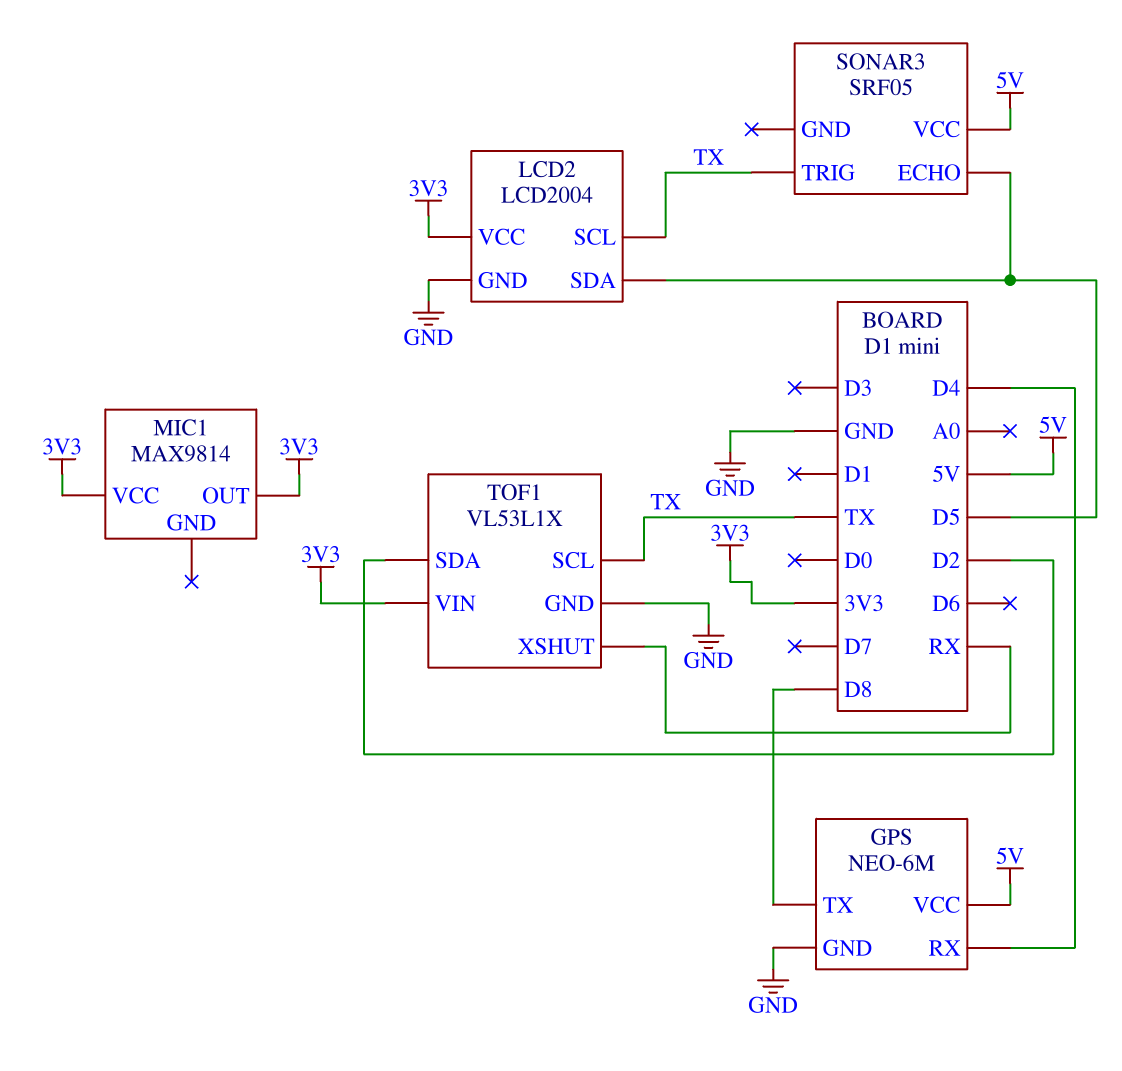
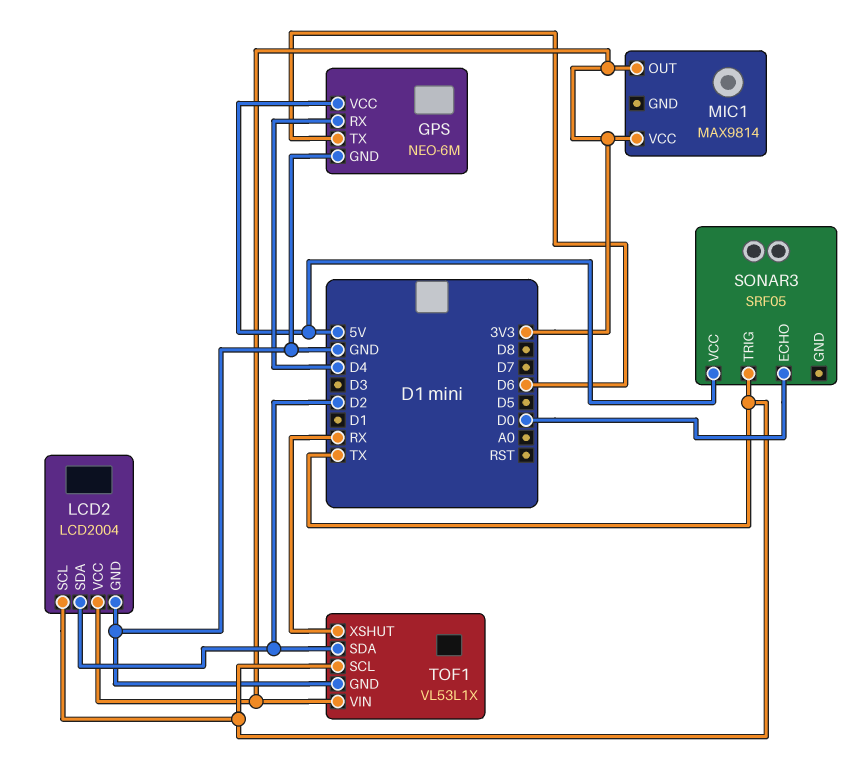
GPS pin TX: D8 -> D6
LCD2 pin SDA: D5 -> D2
SONAR3 pin ECHO: D5 -> D0

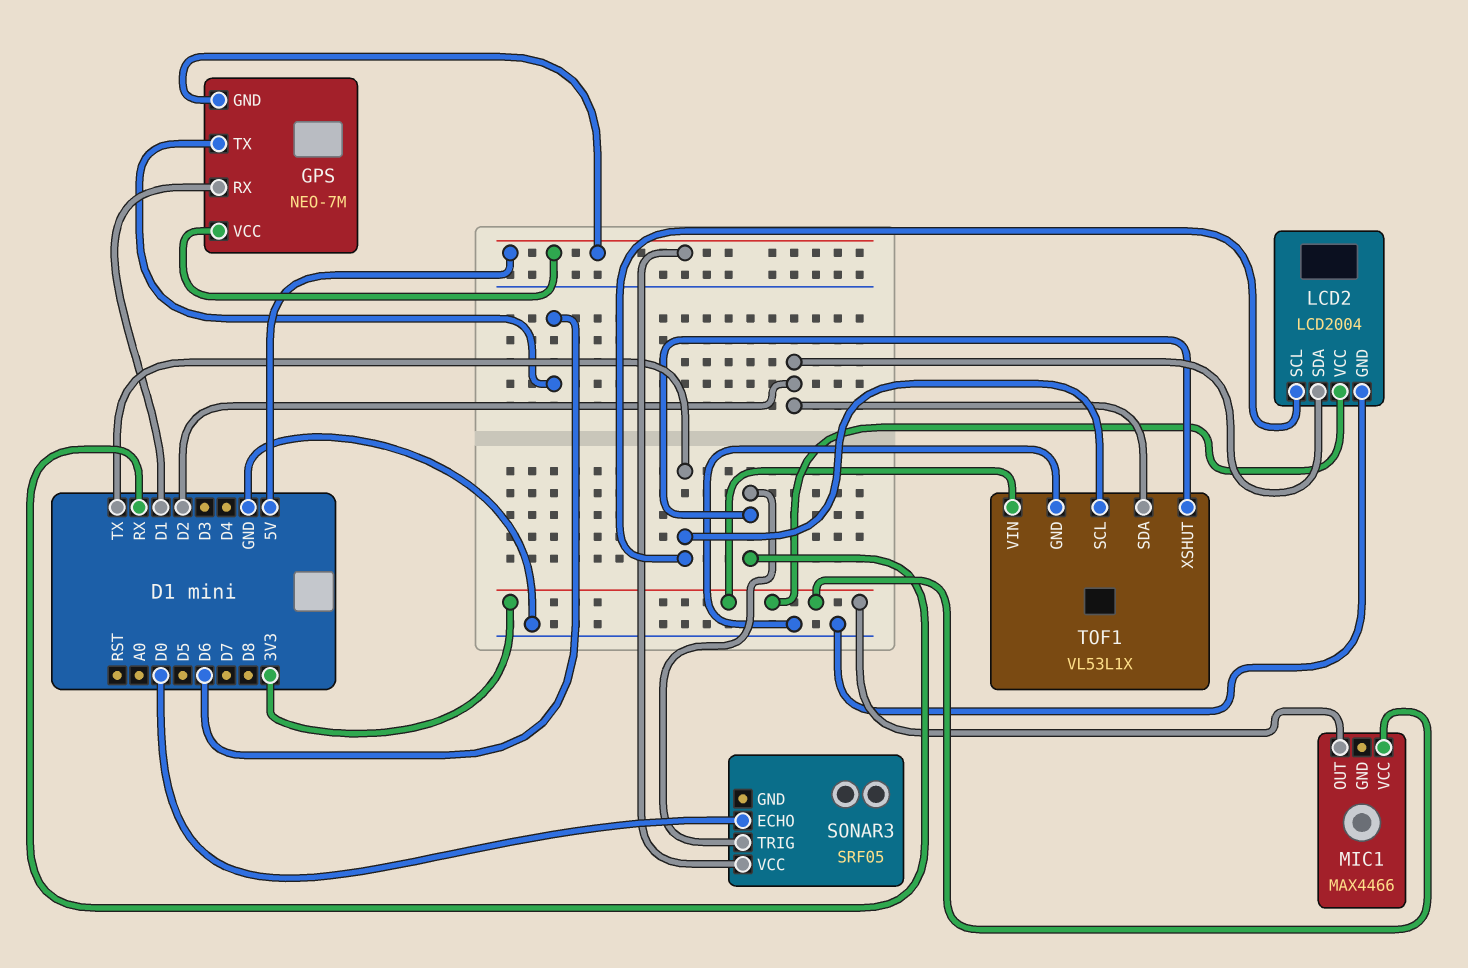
GPS: NEO-6M -> NEO-7M
GPS pin GND: GND -> 5V
GPS pin RX: D4 -> D1
MIC1: MAX9814 -> MAX4466
SONAR3 pin TRIG: TX -> RX

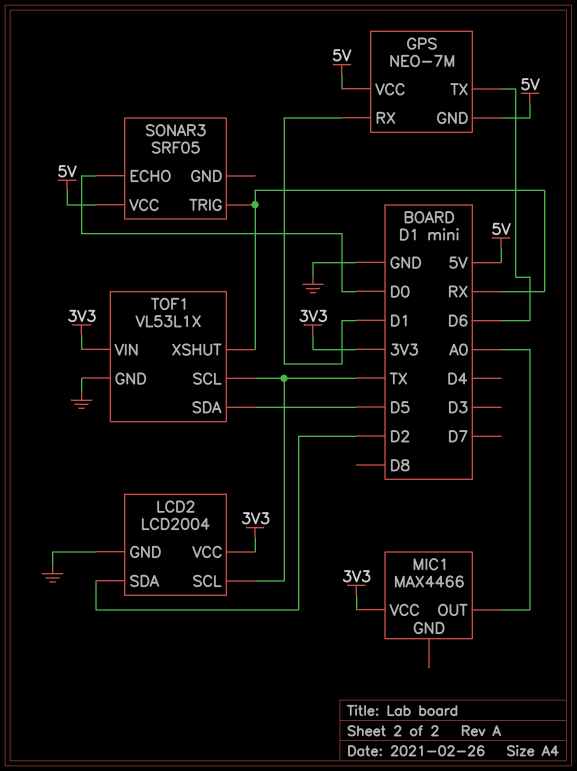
MIC1 pin OUT: 3V3 -> A0
TOF1 pin SDA: D2 -> D5

